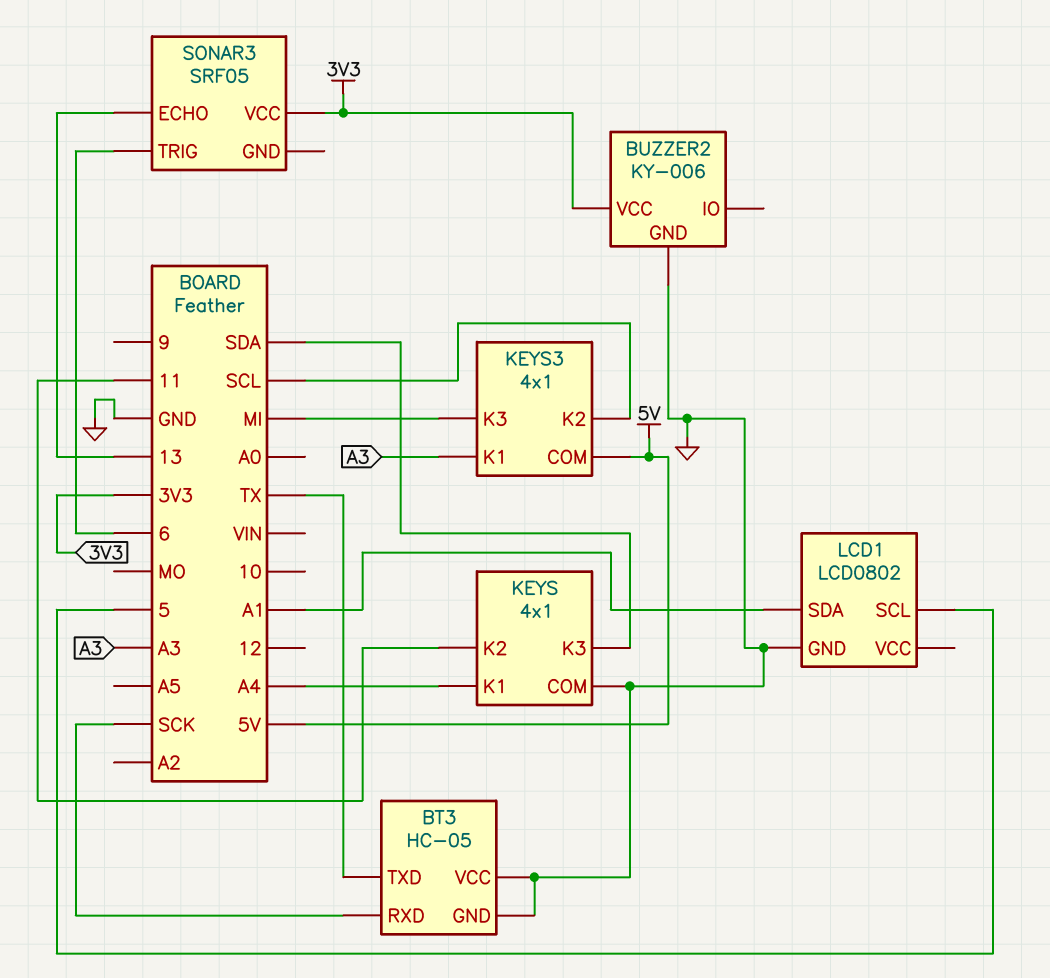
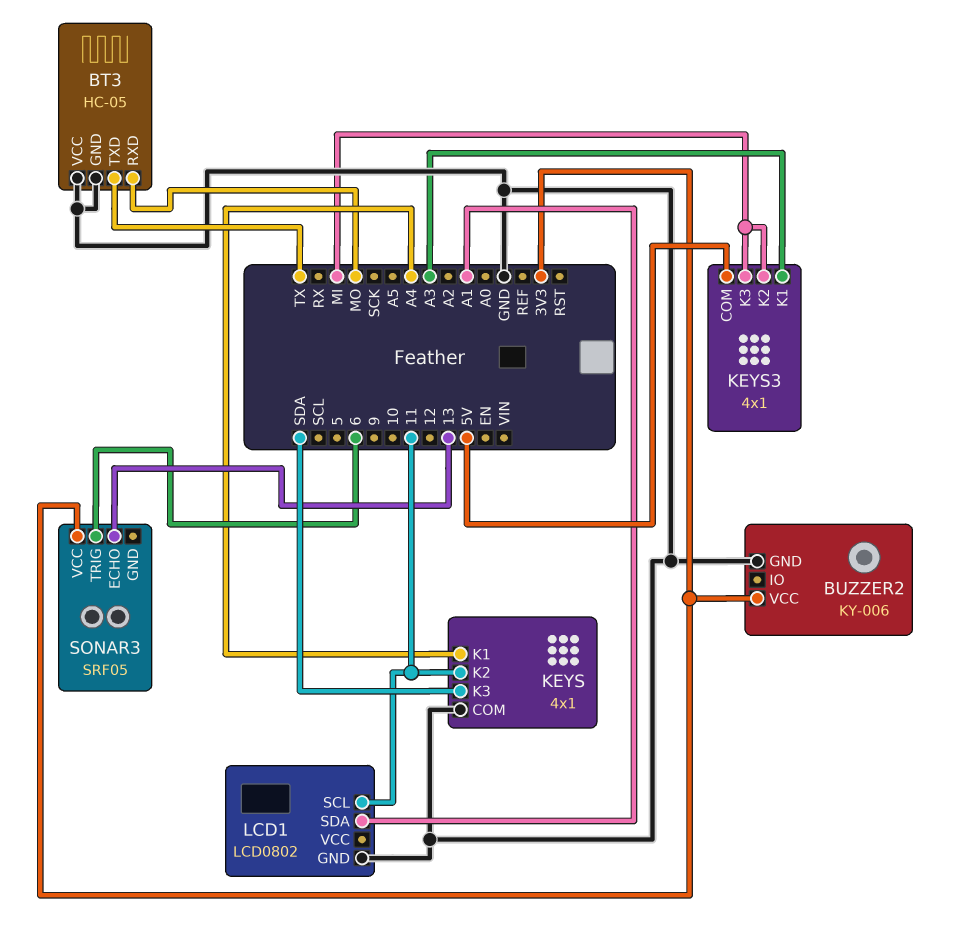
BT3 pin RXD: SCK -> MO
KEYS3 pin K2: SCL -> MI
LCD1 pin SCL: 5 -> 11

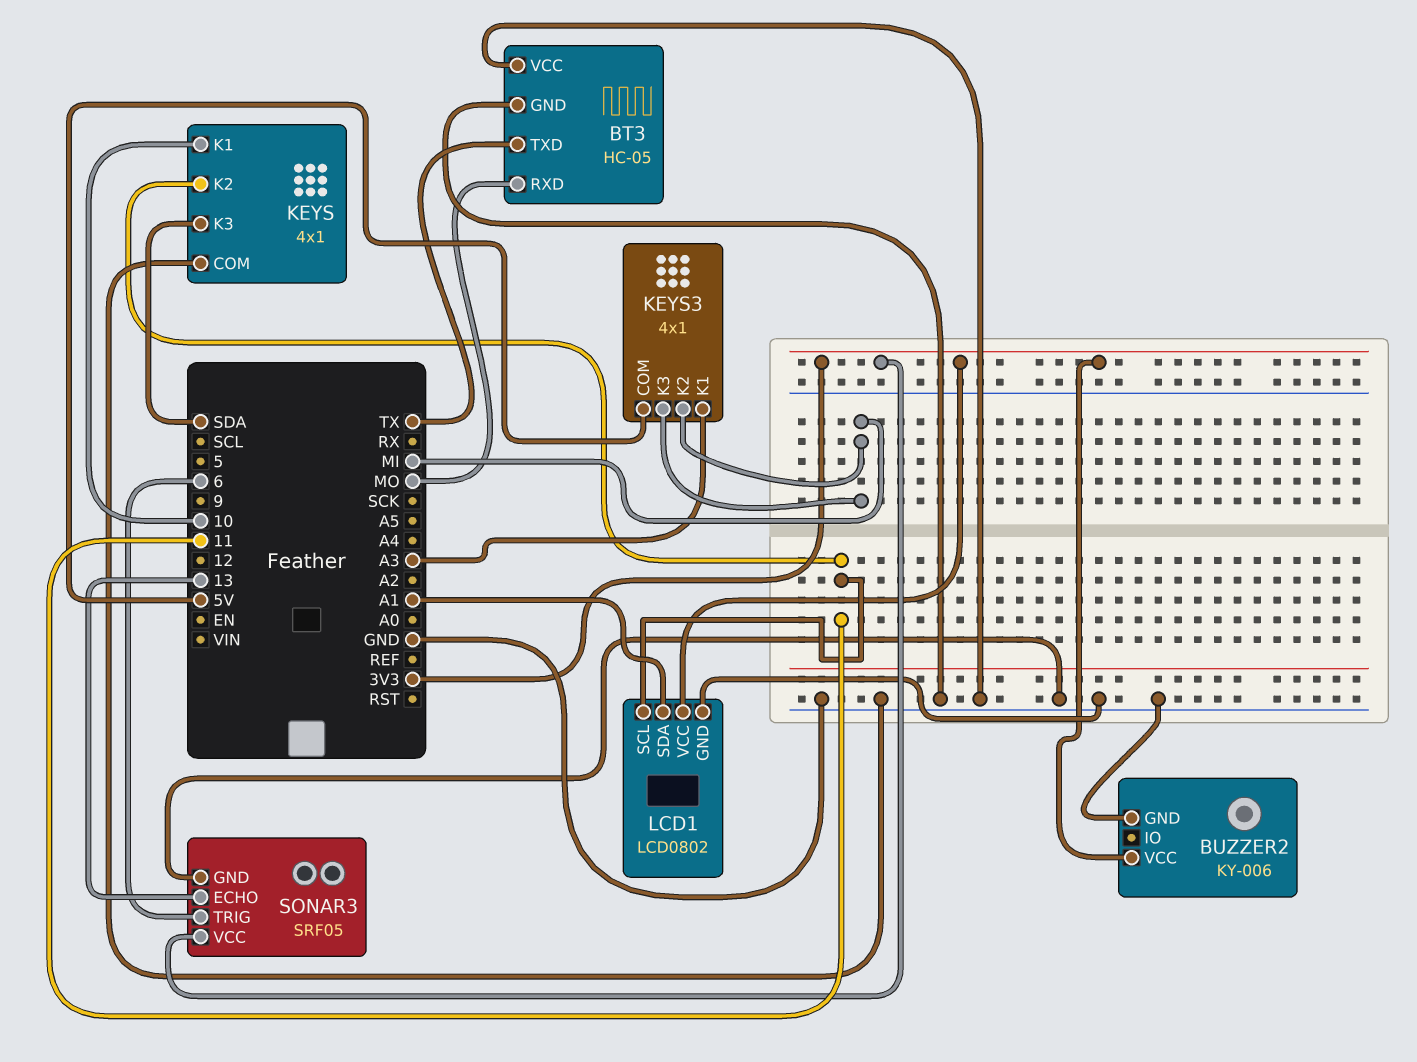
KEYS pin K1: A4 -> 10
LCD1 pin VCC: none -> 3V3
SONAR3 pin GND: none -> GND

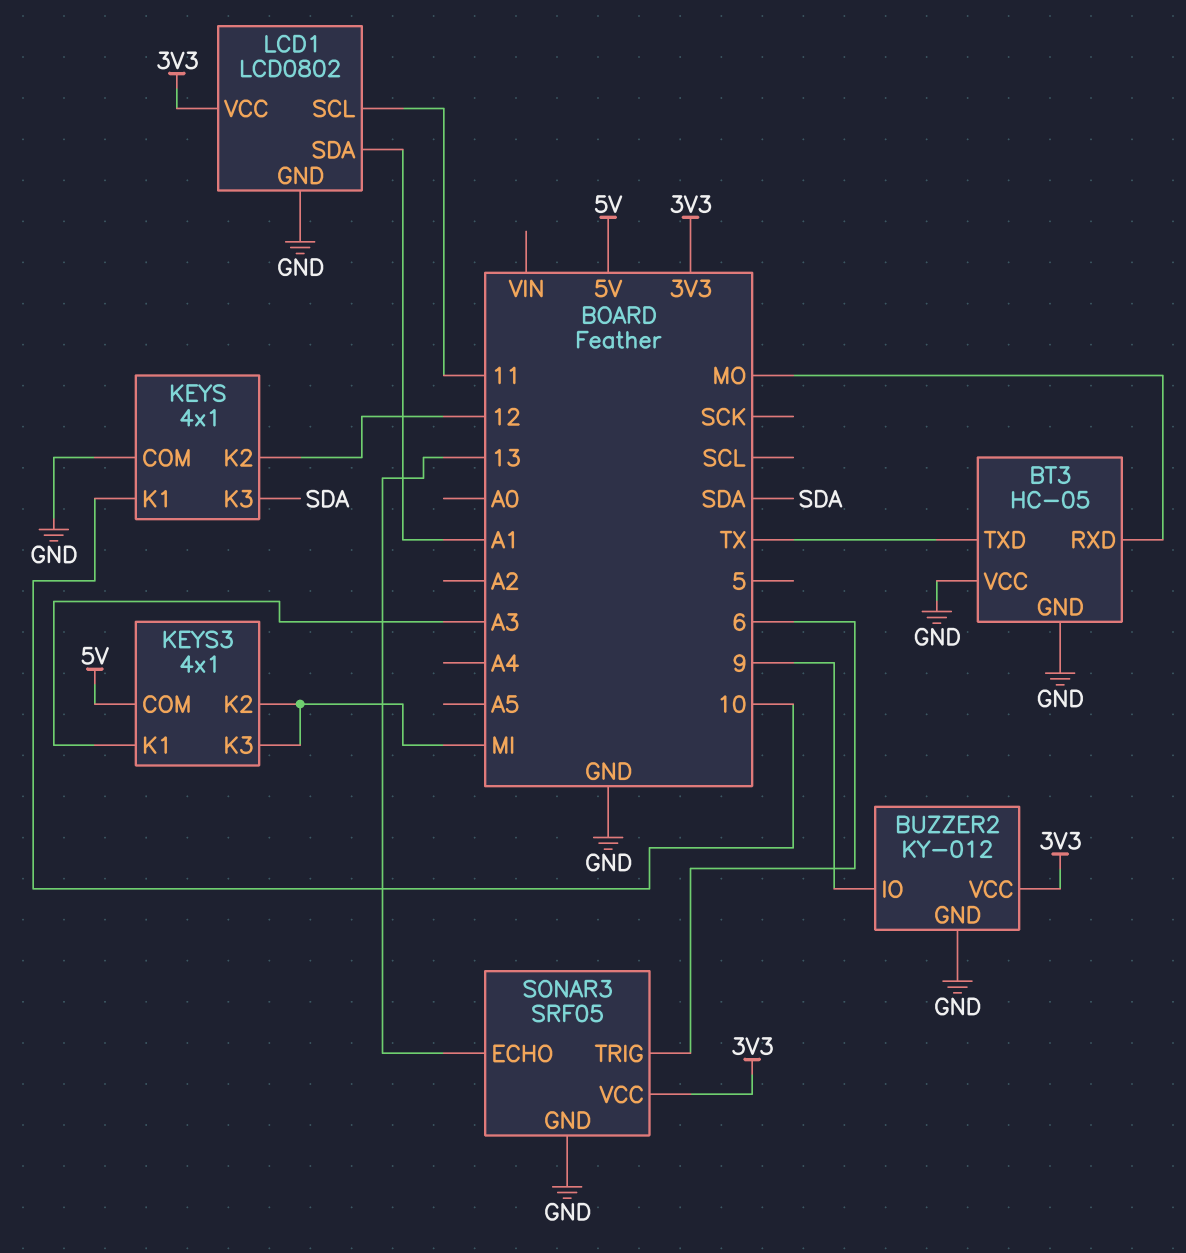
BUZZER2: KY-006 -> KY-012
BUZZER2 pin IO: none -> 9
KEYS pin K2: 11 -> 12

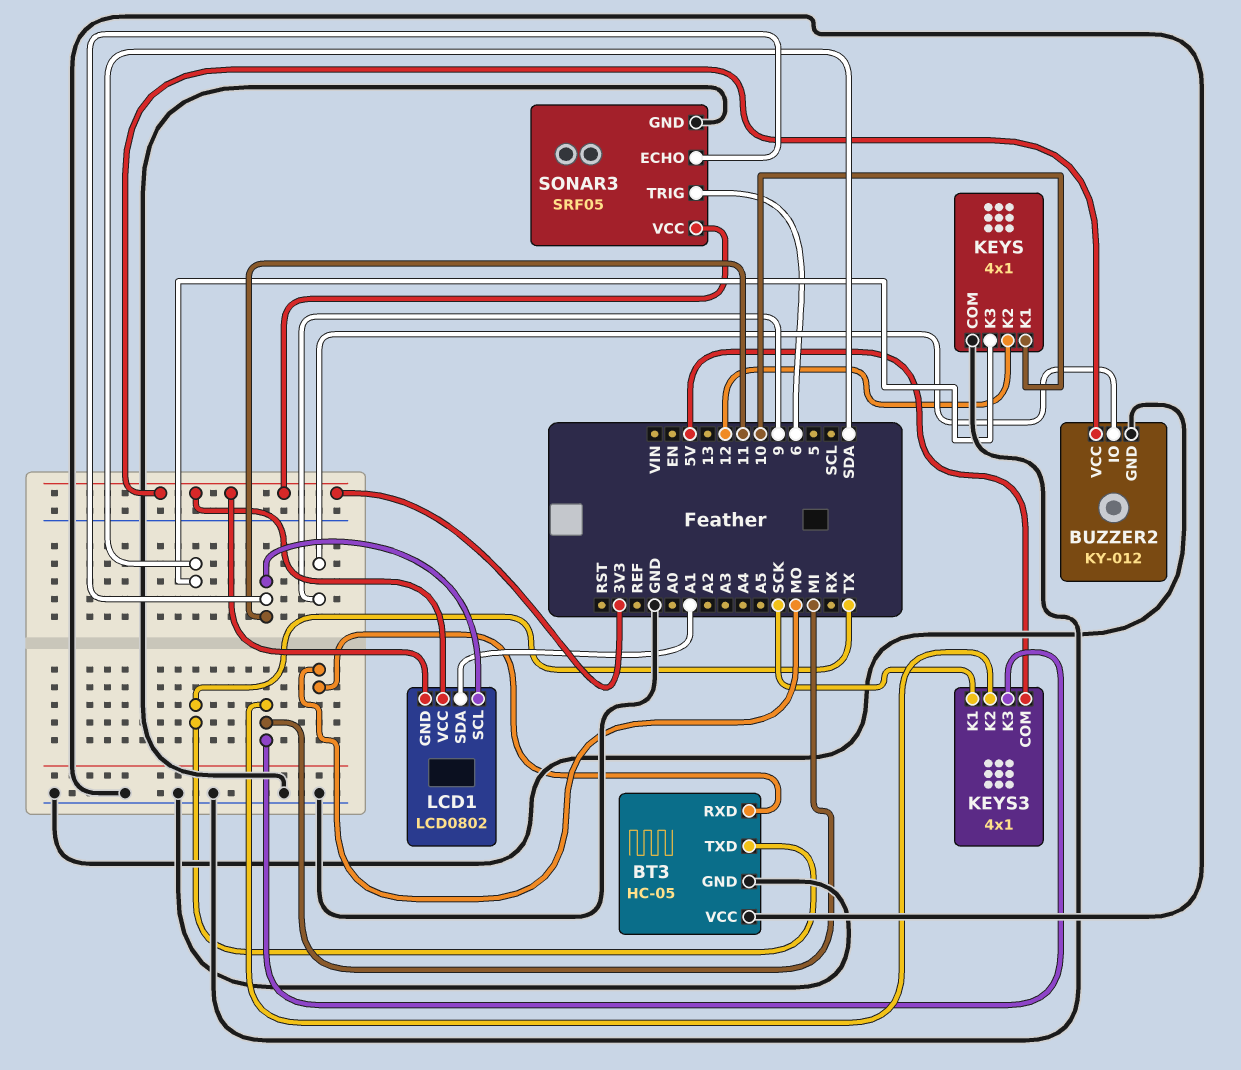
KEYS3 pin K1: A3 -> SCK
LCD1 pin GND: GND -> 3V3
SONAR3 pin ECHO: 13 -> 11

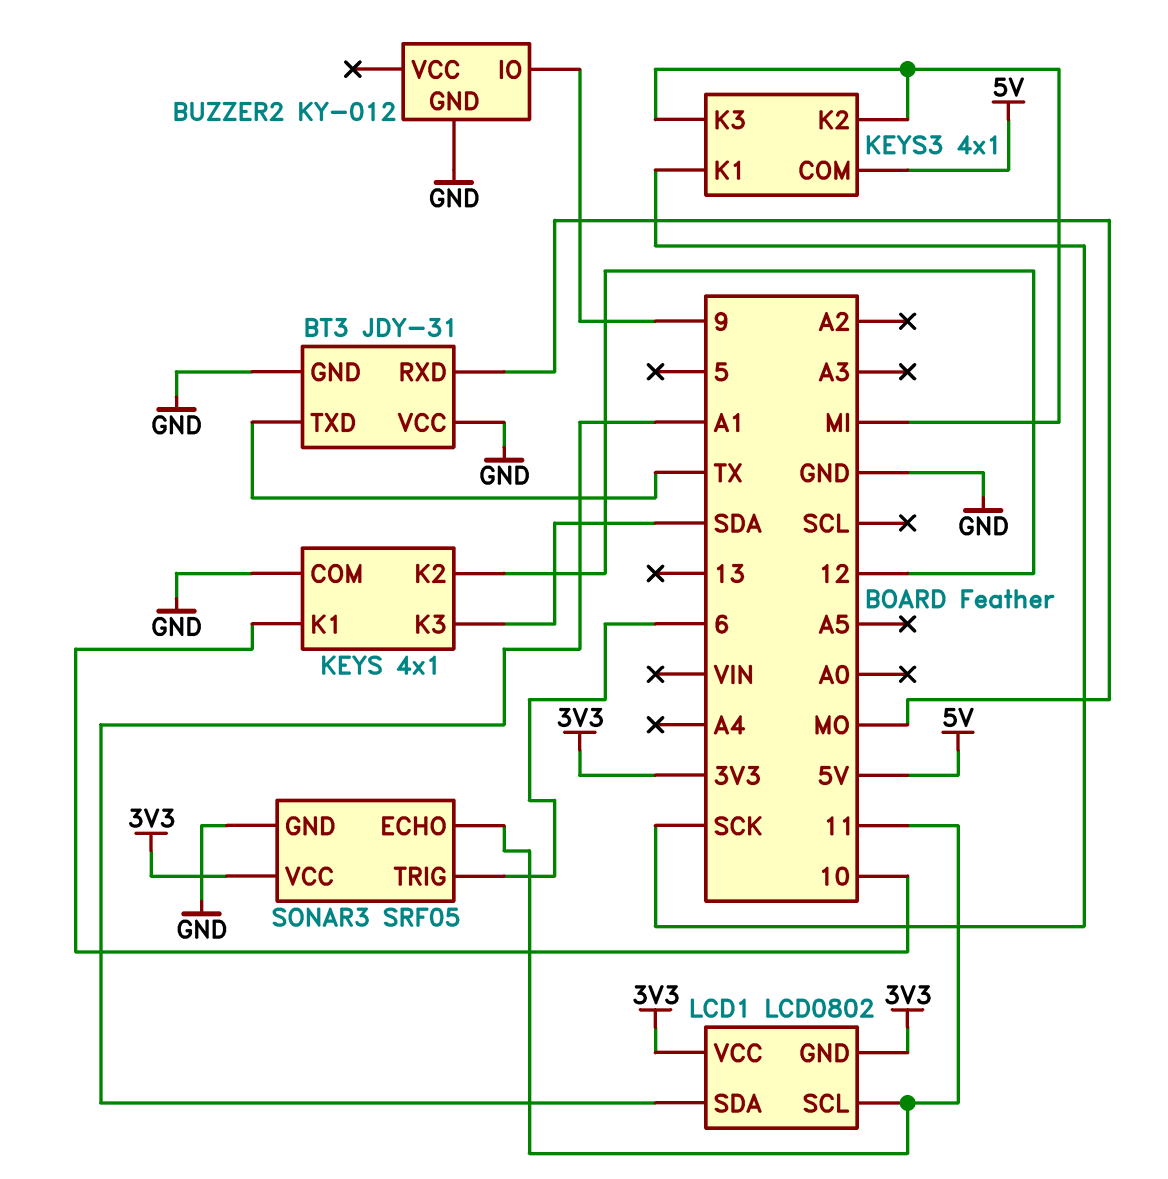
BT3: HC-05 -> JDY-31
BUZZER2 pin VCC: 3V3 -> none

